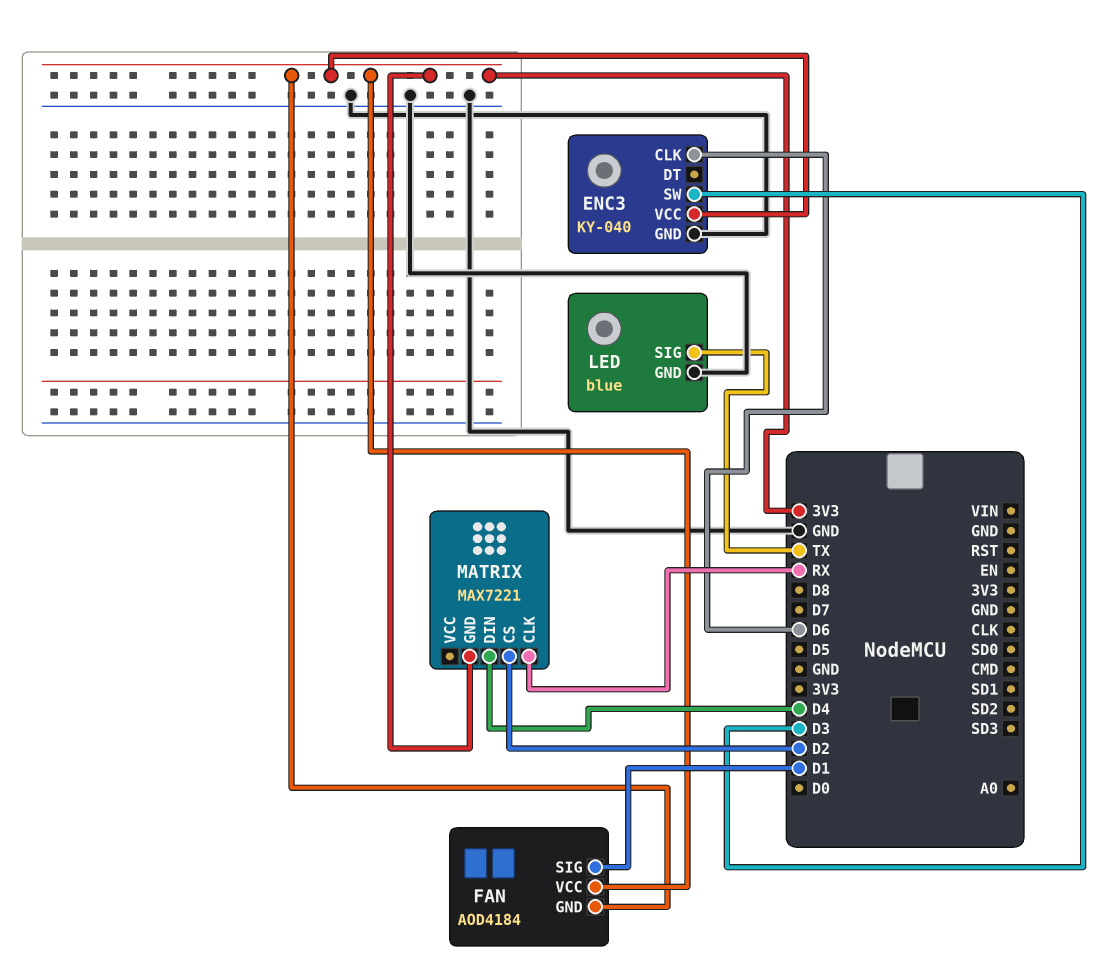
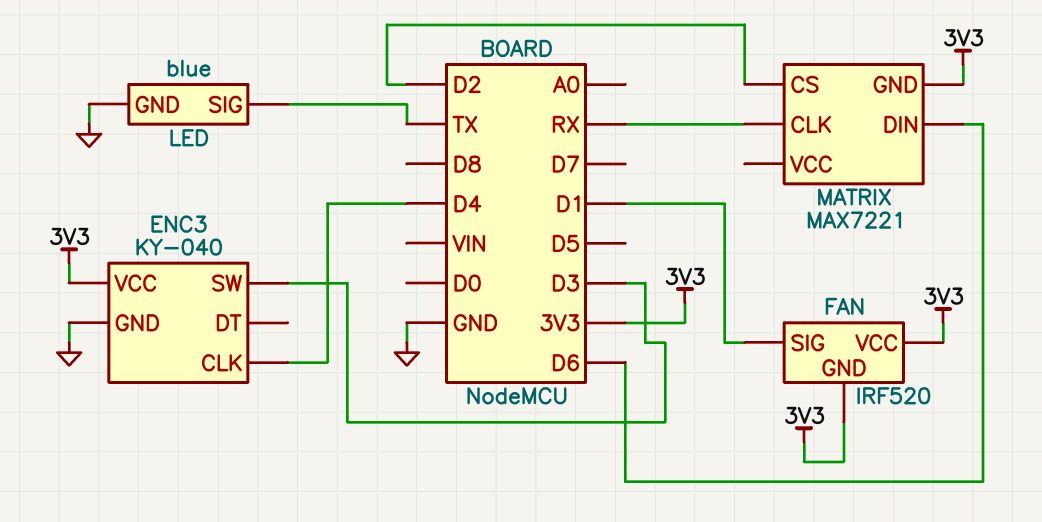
ENC3 pin CLK: D6 -> D4
FAN: AOD4184 -> IRF520
MATRIX pin DIN: D4 -> D6

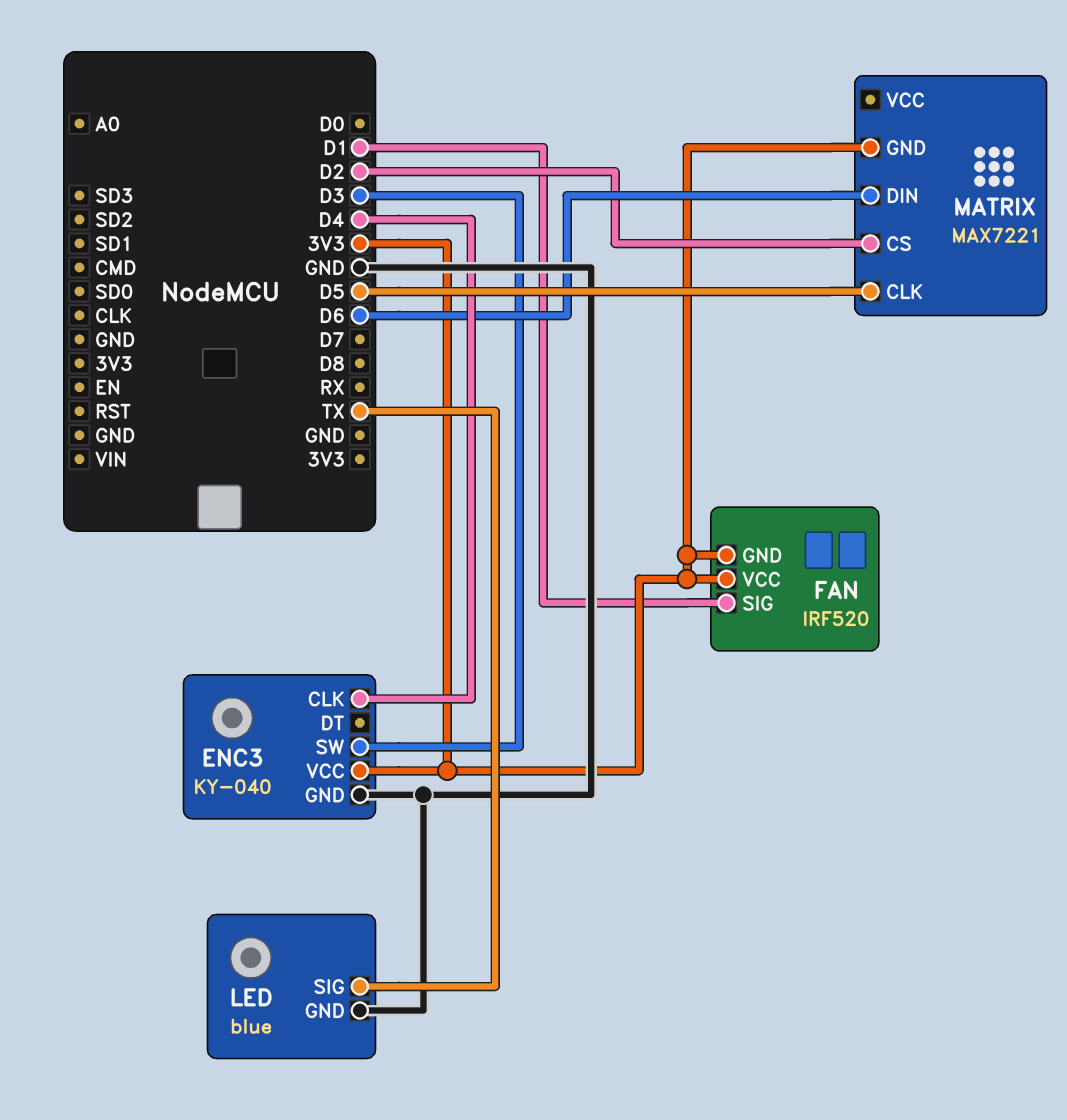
MATRIX pin CLK: RX -> D5

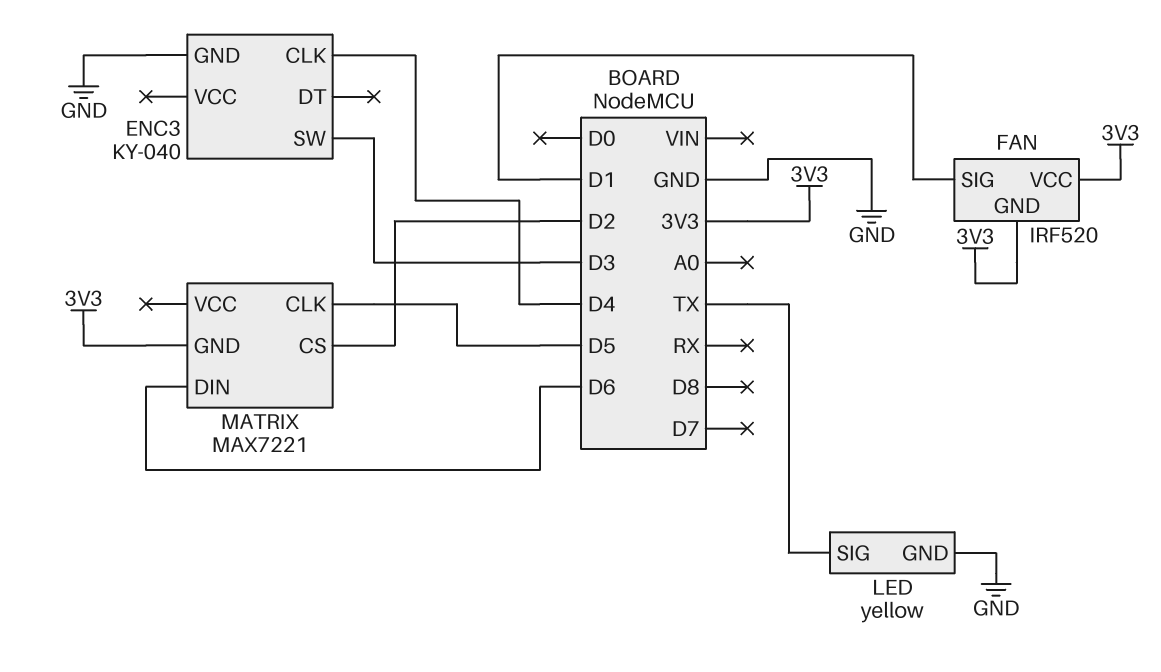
ENC3 pin VCC: 3V3 -> none
LED: blue -> yellow

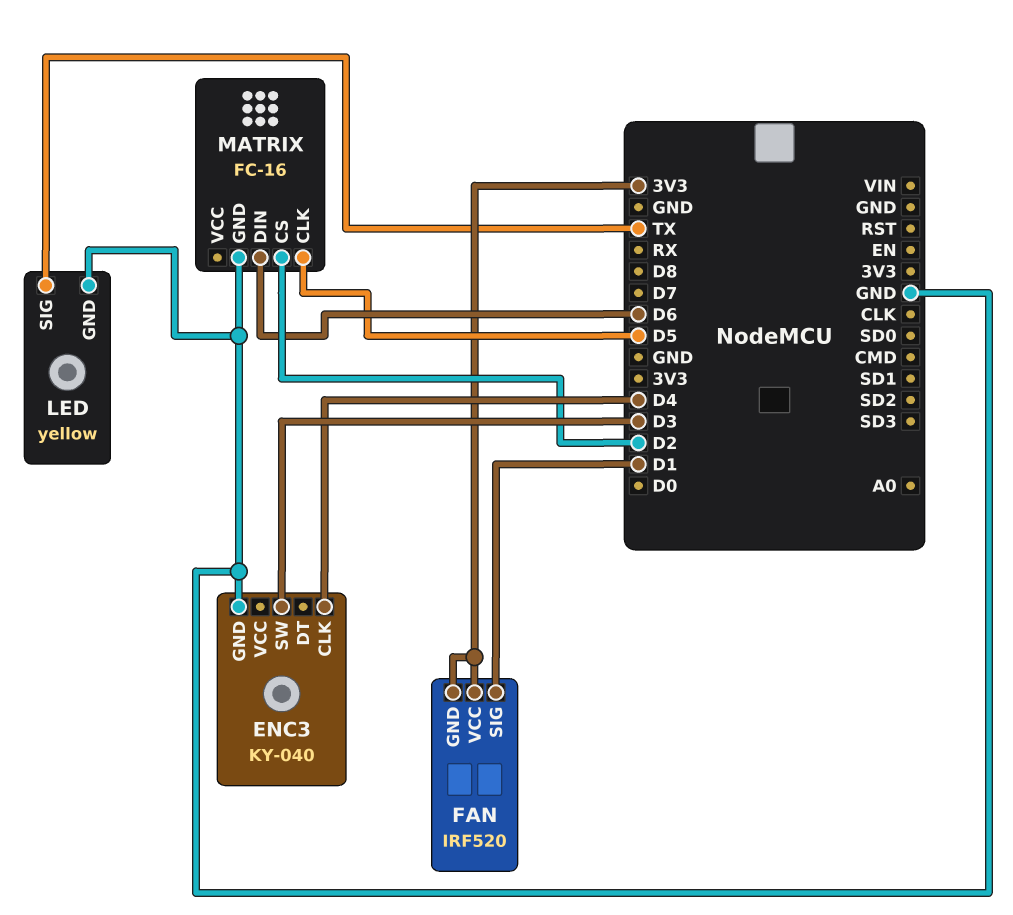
MATRIX: MAX7221 -> FC-16
MATRIX pin GND: 3V3 -> GND

